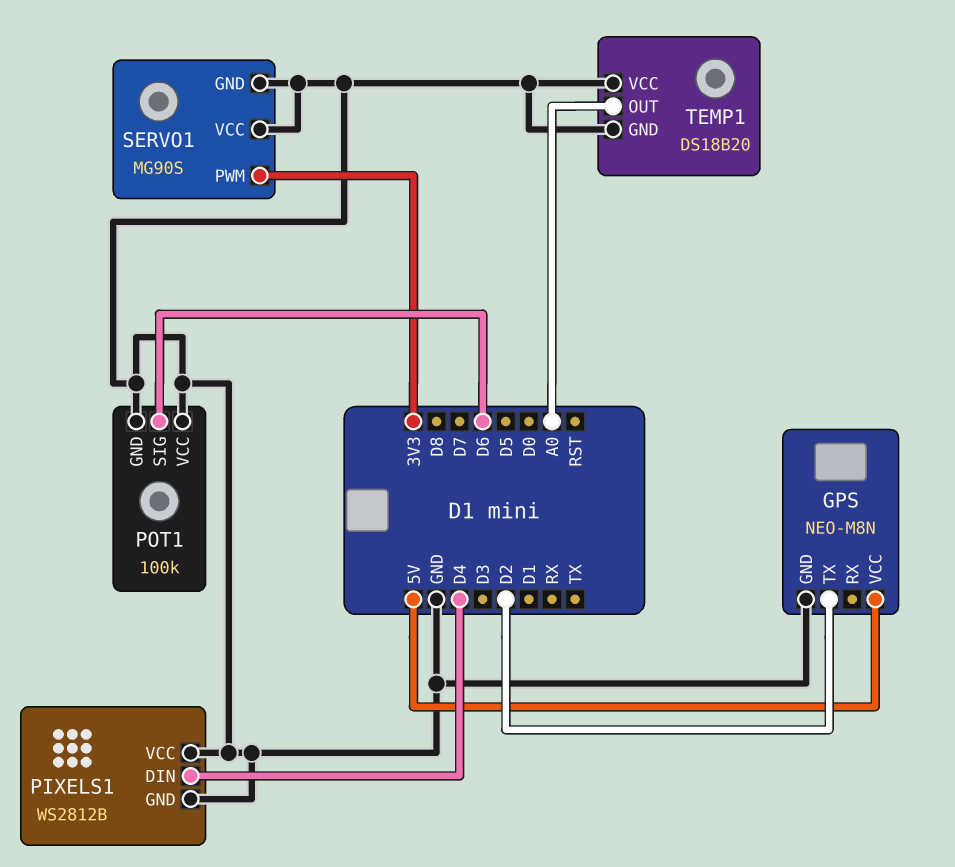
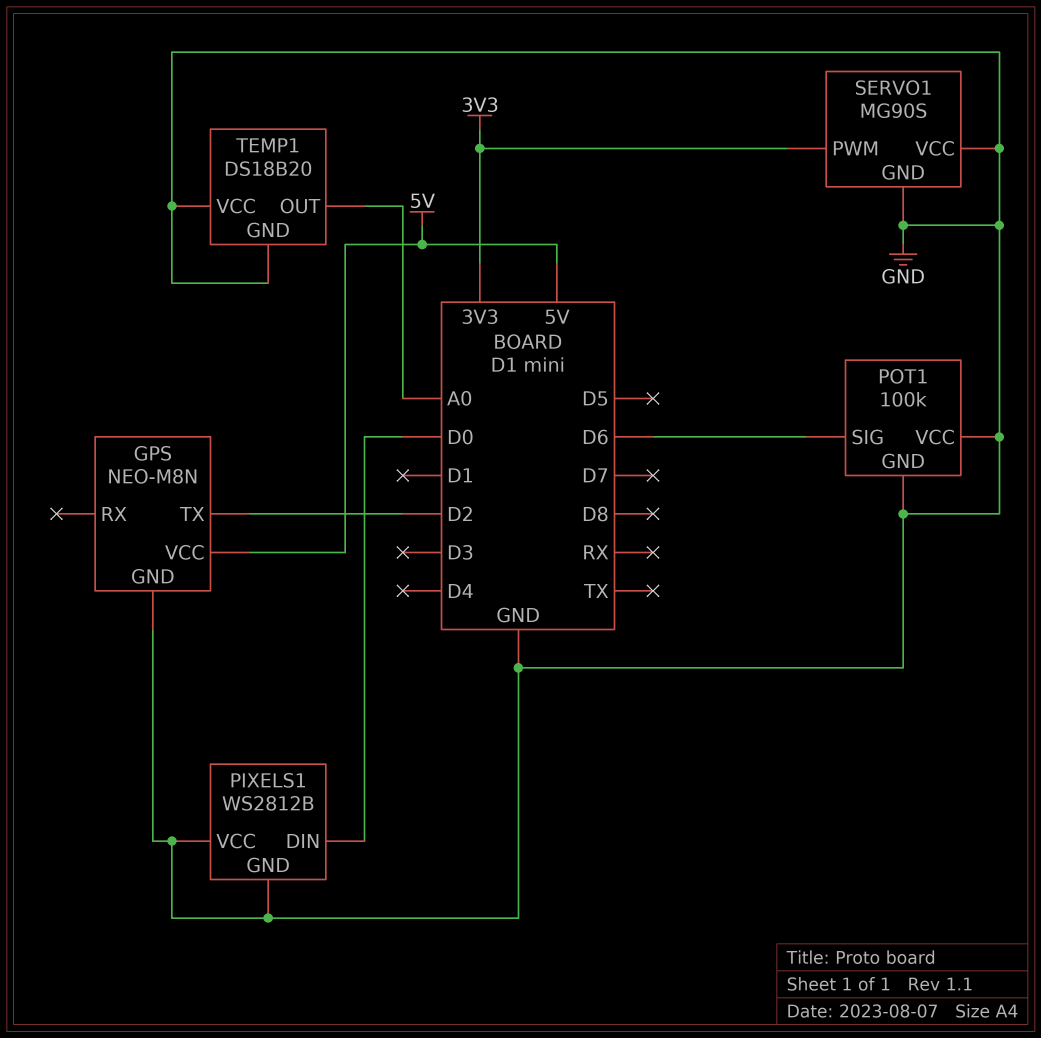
PIXELS1 pin DIN: D4 -> D0

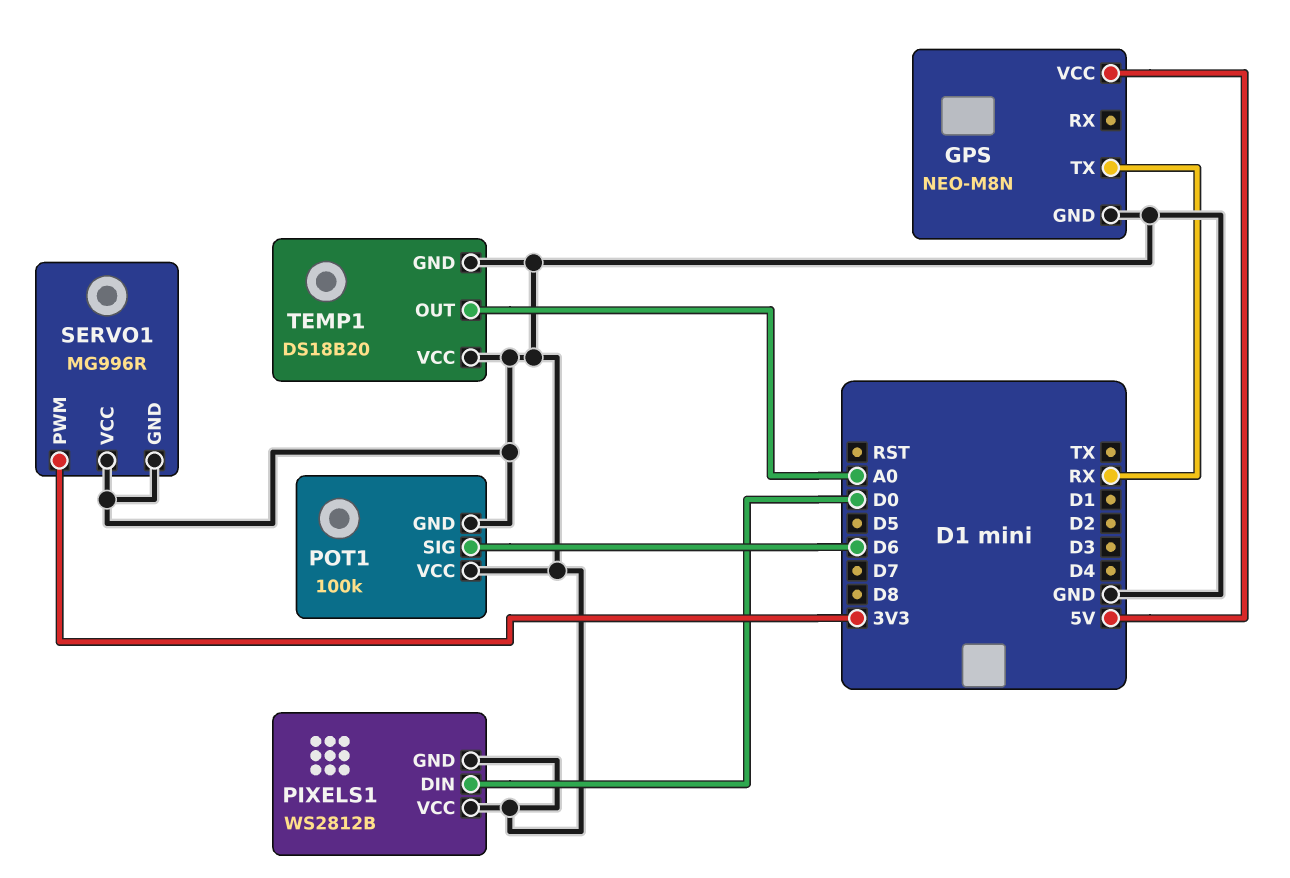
GPS pin TX: D2 -> RX
SERVO1: MG90S -> MG996R

